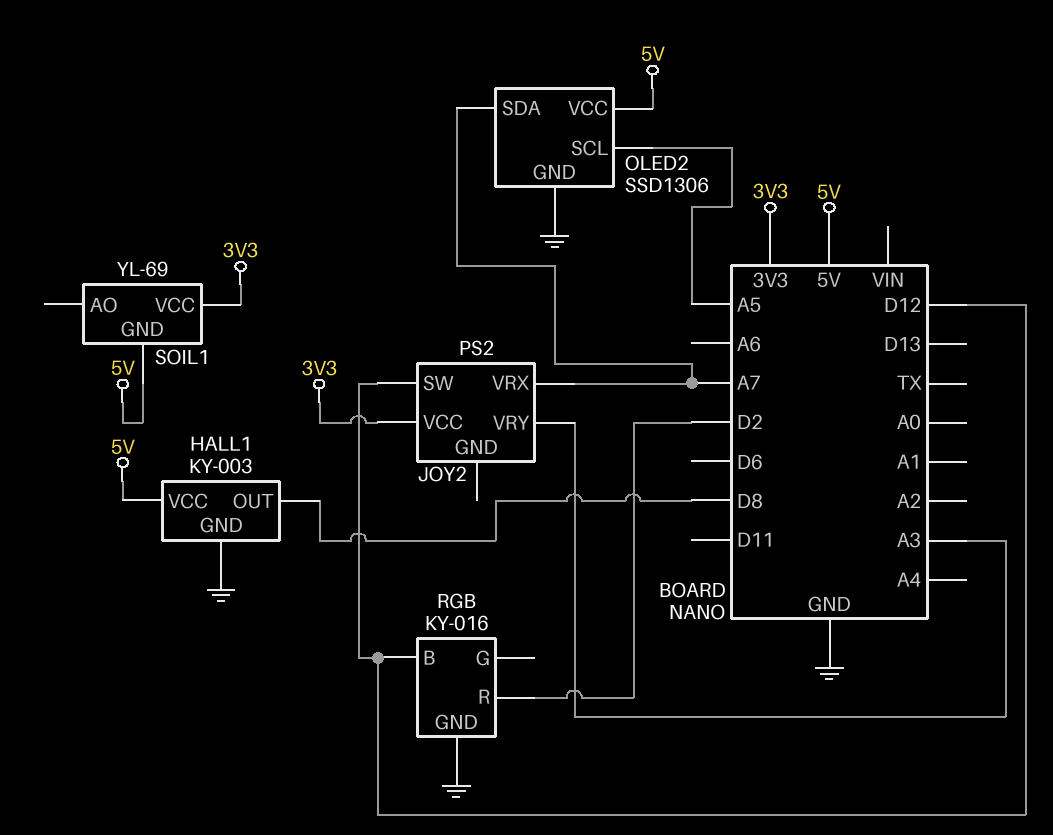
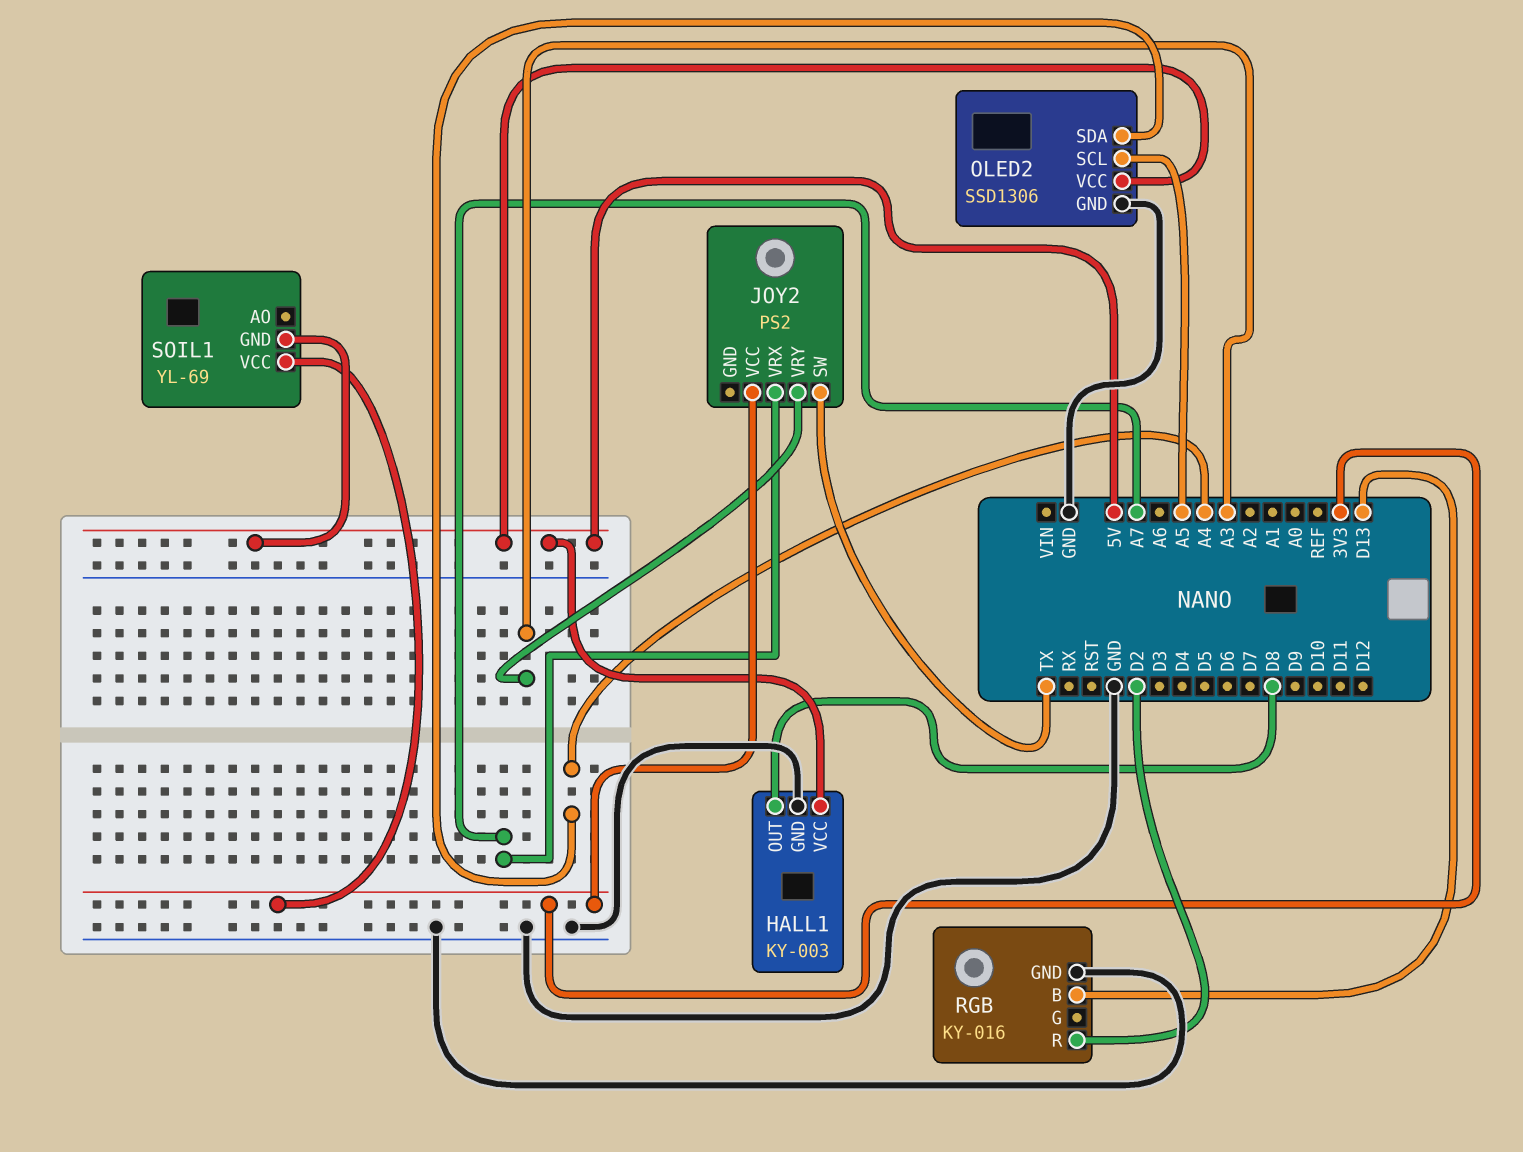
JOY2 pin SW: D12 -> TX
OLED2 pin SDA: A7 -> A4
RGB pin B: D12 -> D13

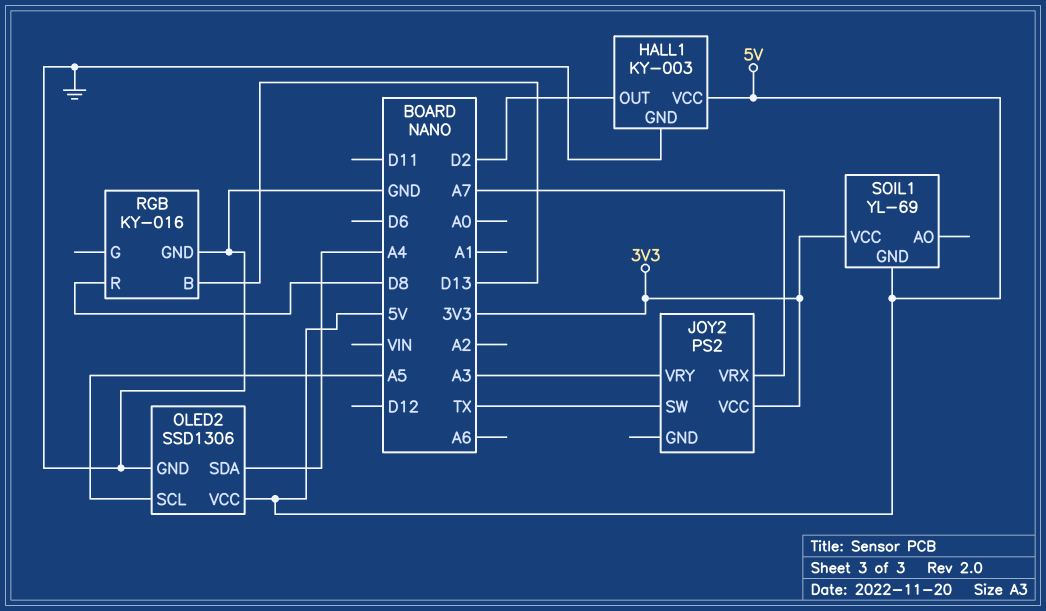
HALL1 pin OUT: D8 -> D2
RGB pin R: D2 -> D8

